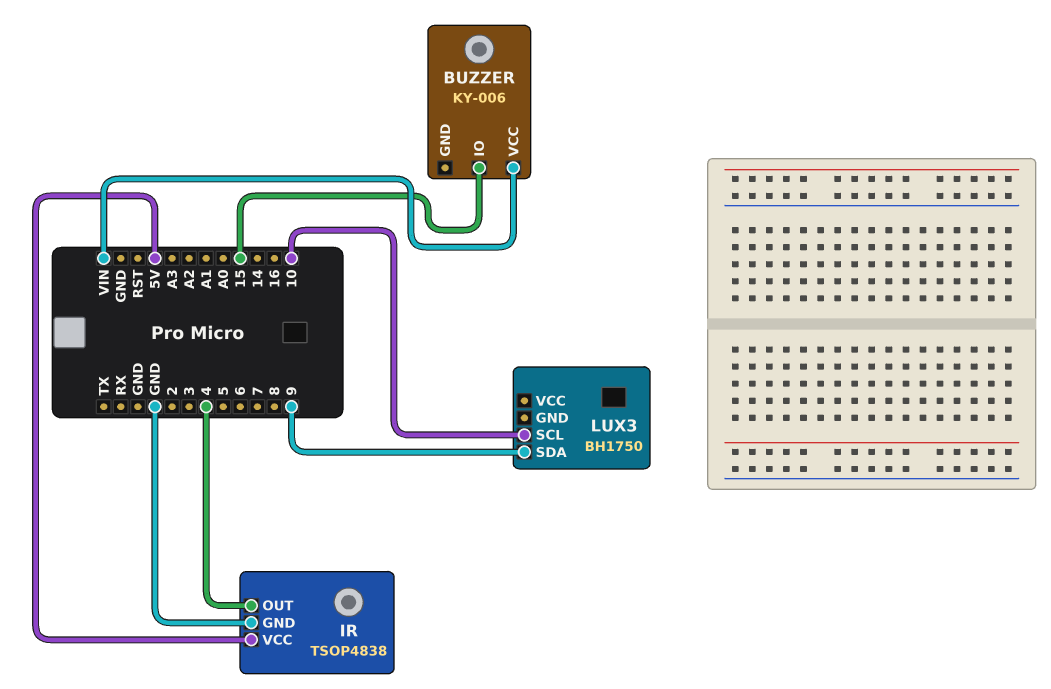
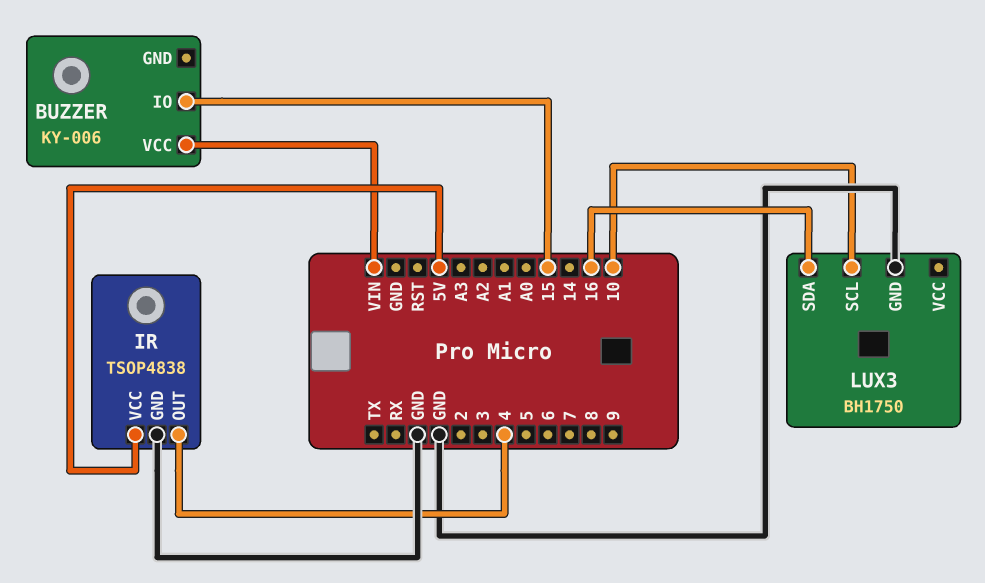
LUX3 pin GND: none -> GND
LUX3 pin SDA: 9 -> 16

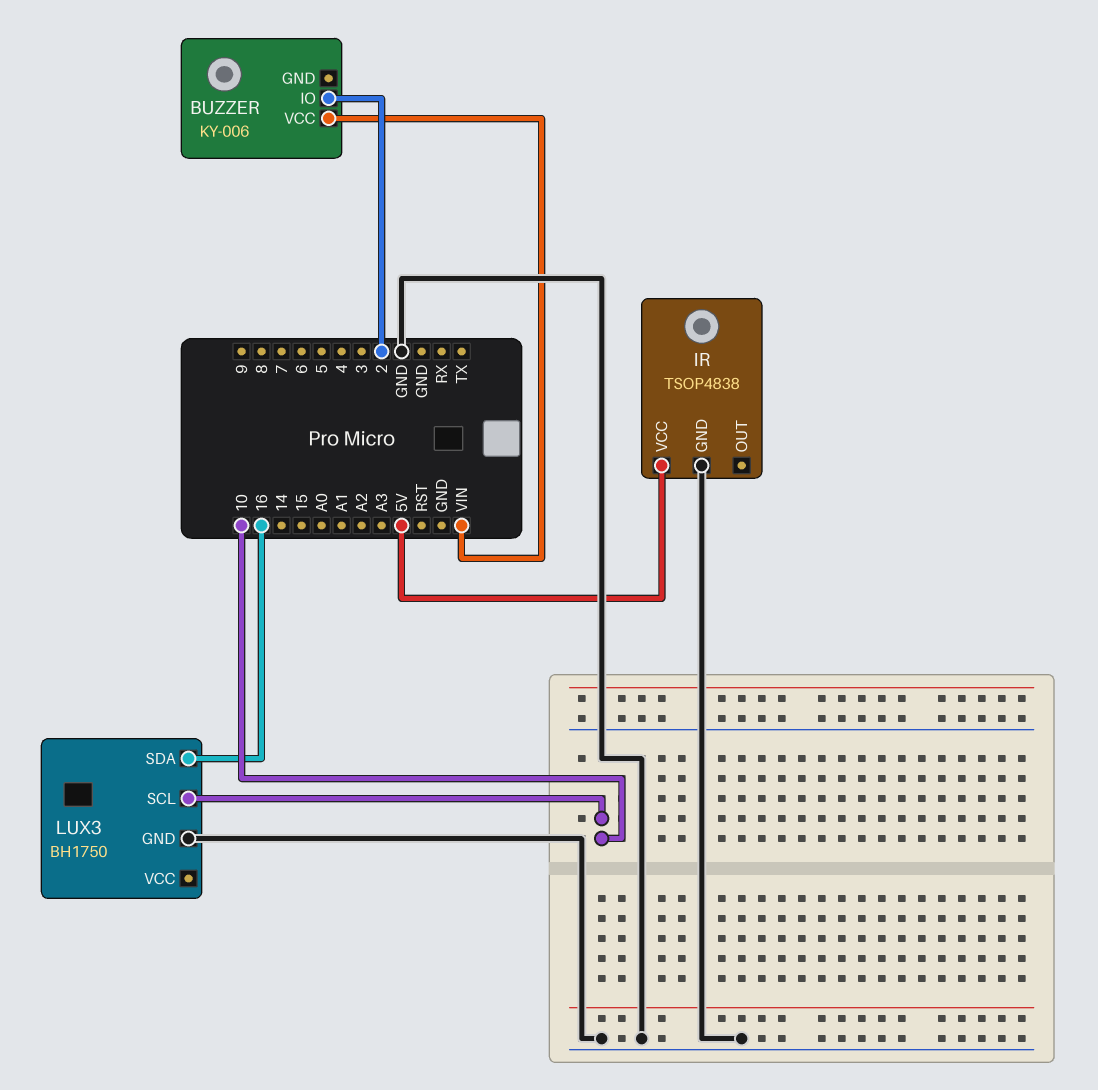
BUZZER pin IO: 15 -> 2
IR pin OUT: 4 -> none

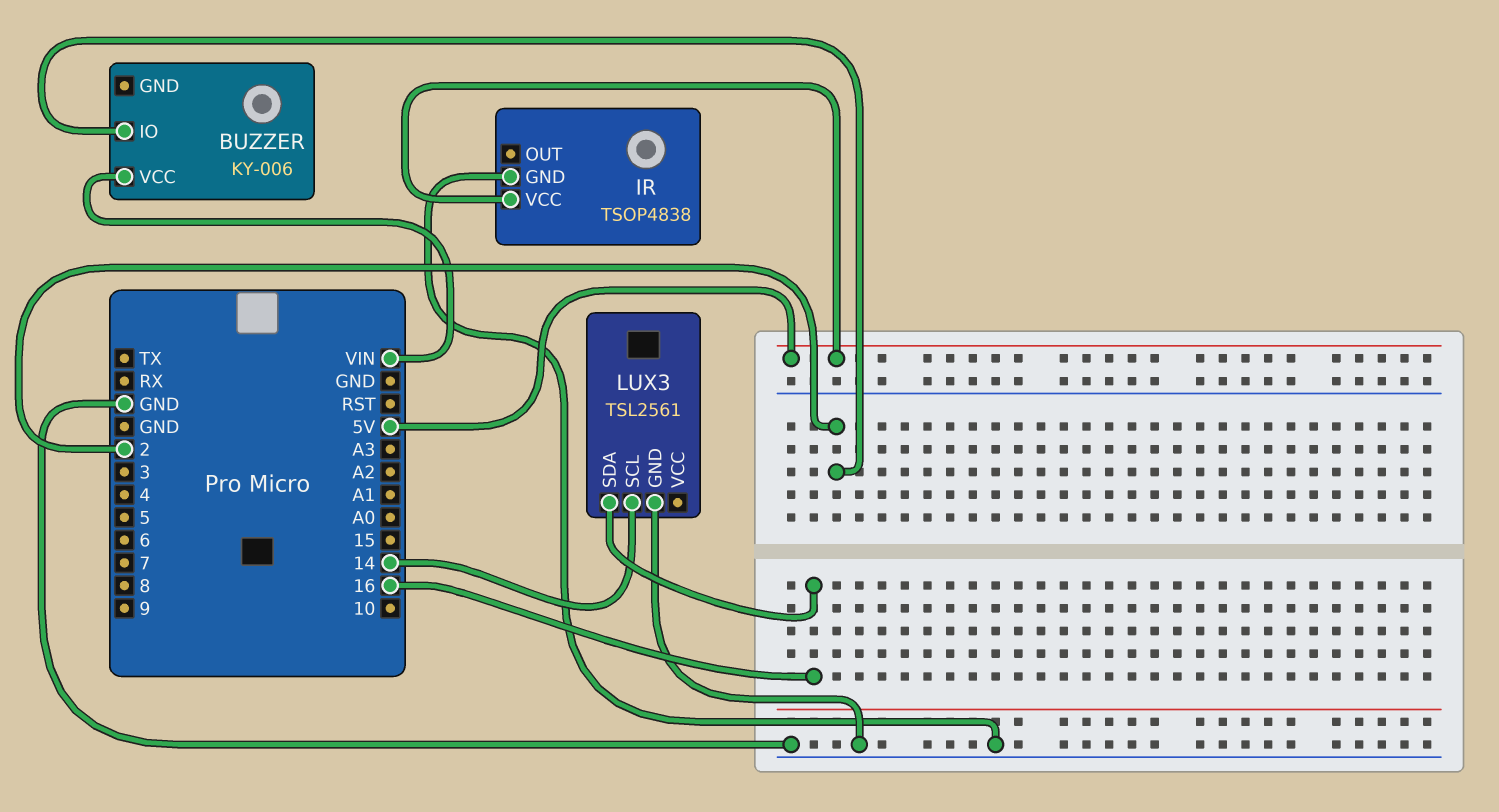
LUX3: BH1750 -> TSL2561
LUX3 pin SCL: 10 -> 14

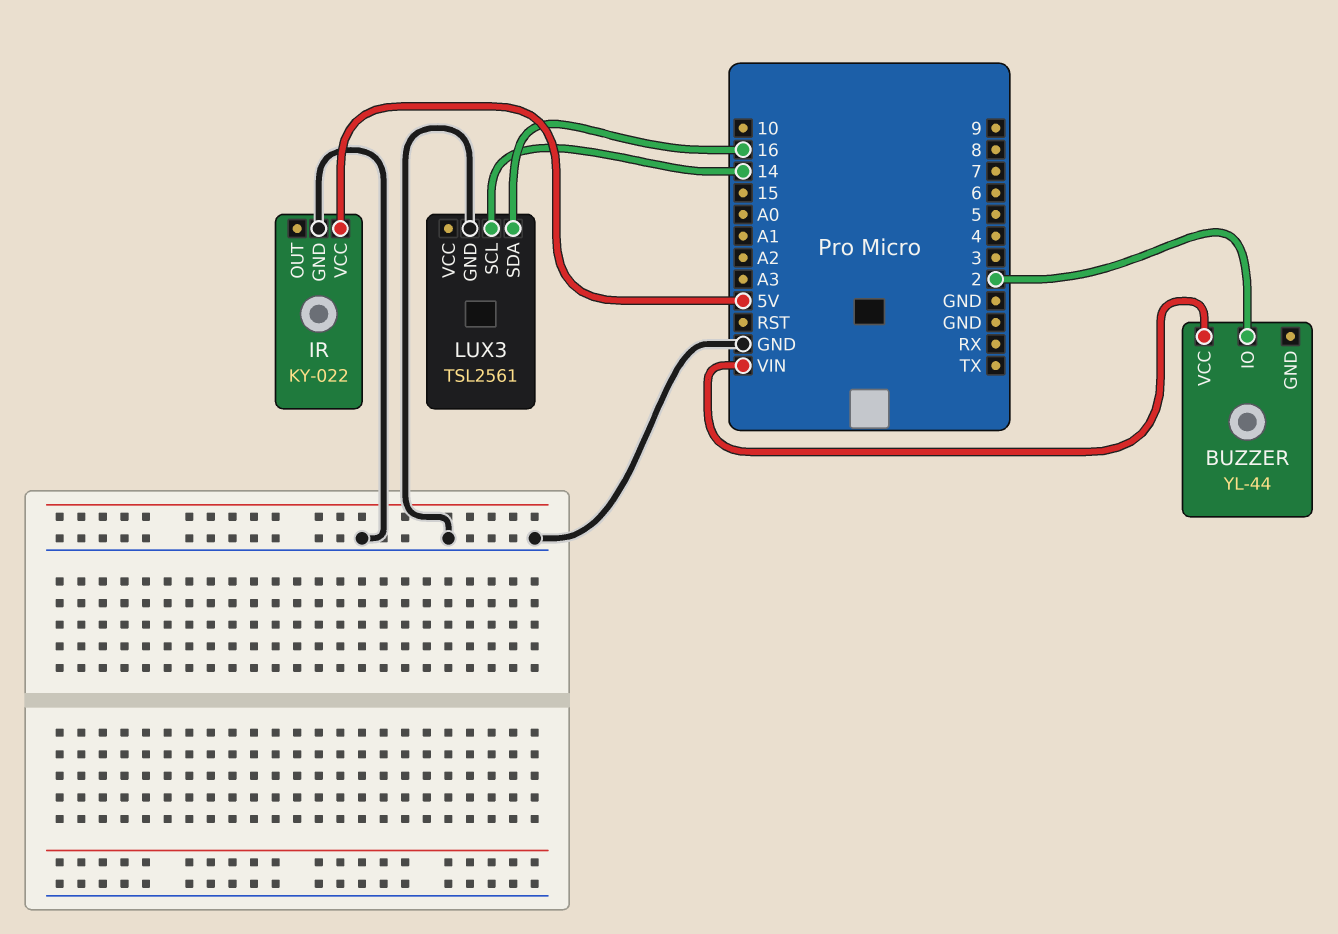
BUZZER: KY-006 -> YL-44
IR: TSOP4838 -> KY-022

